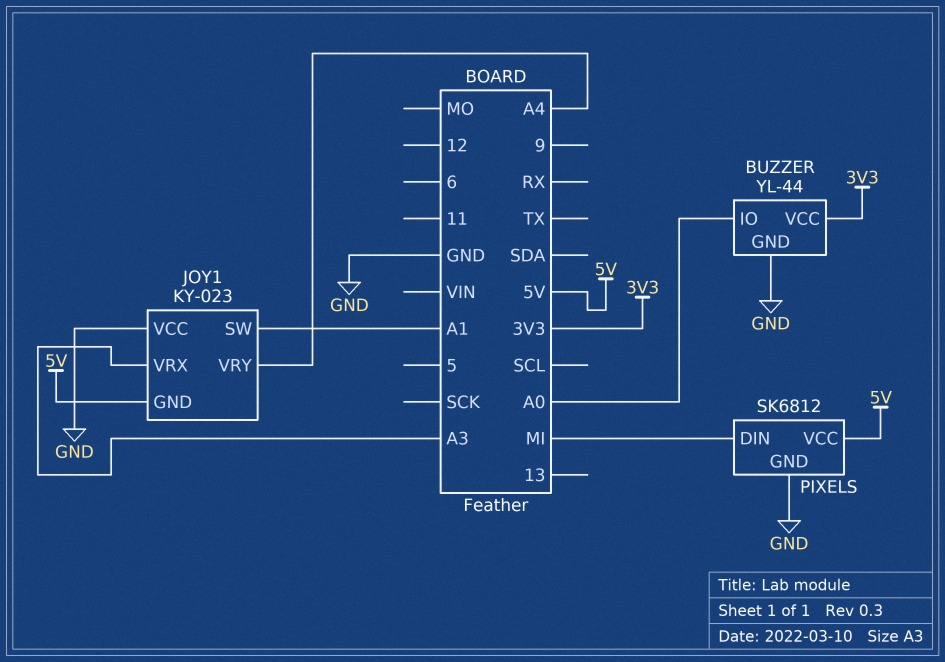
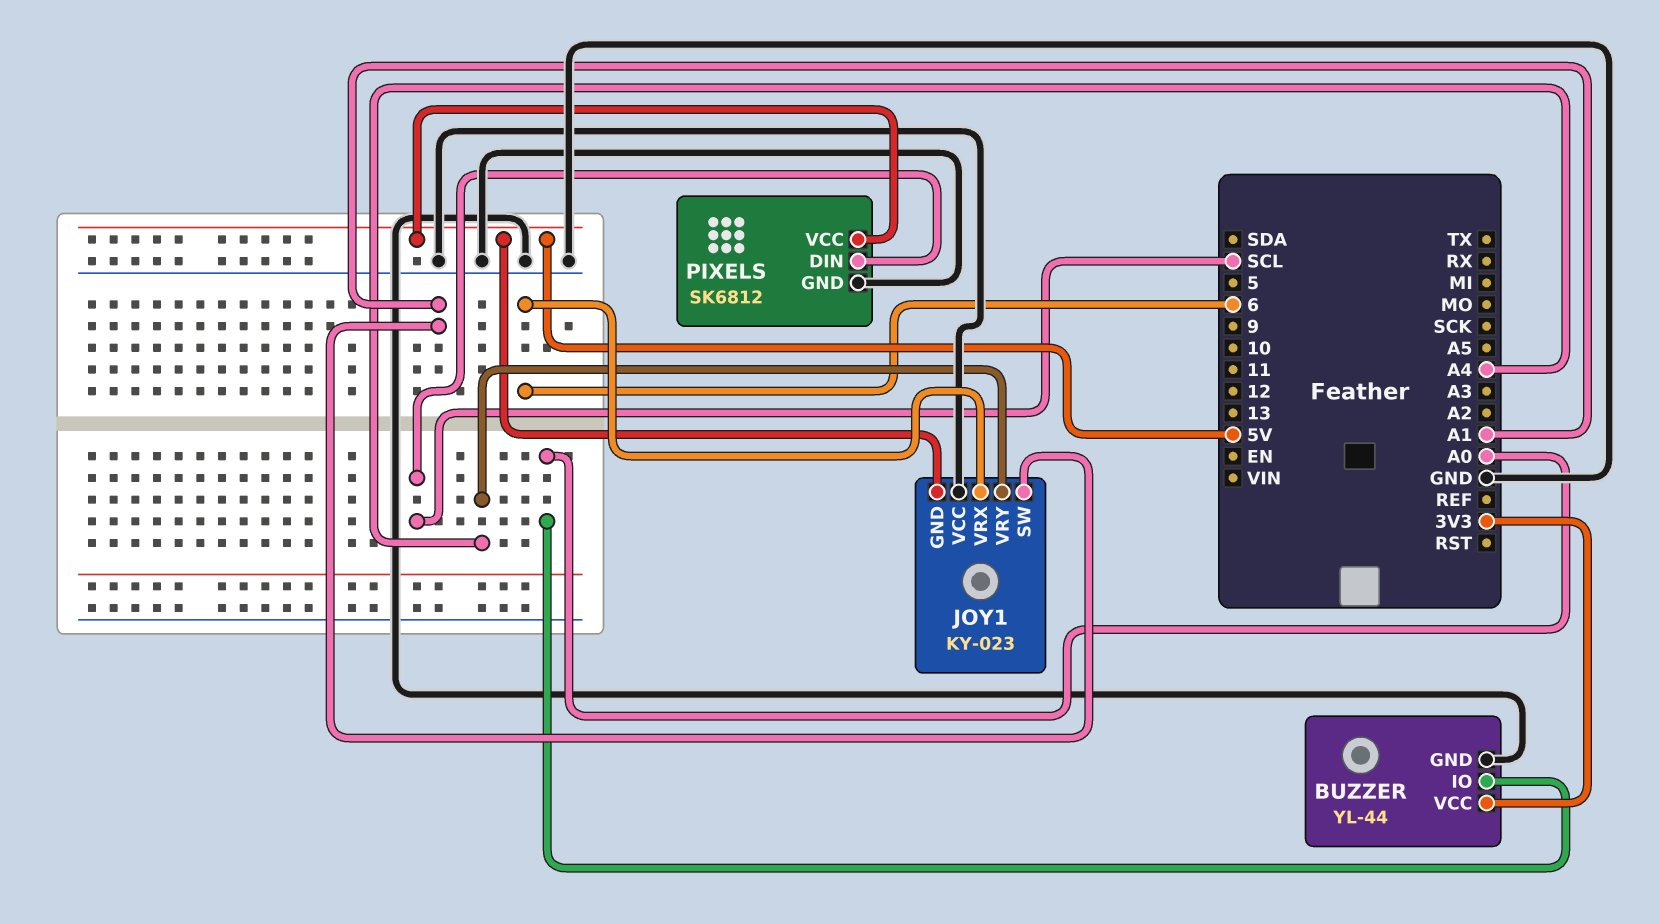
JOY1 pin VRX: A3 -> 6
PIXELS pin DIN: MI -> SCL

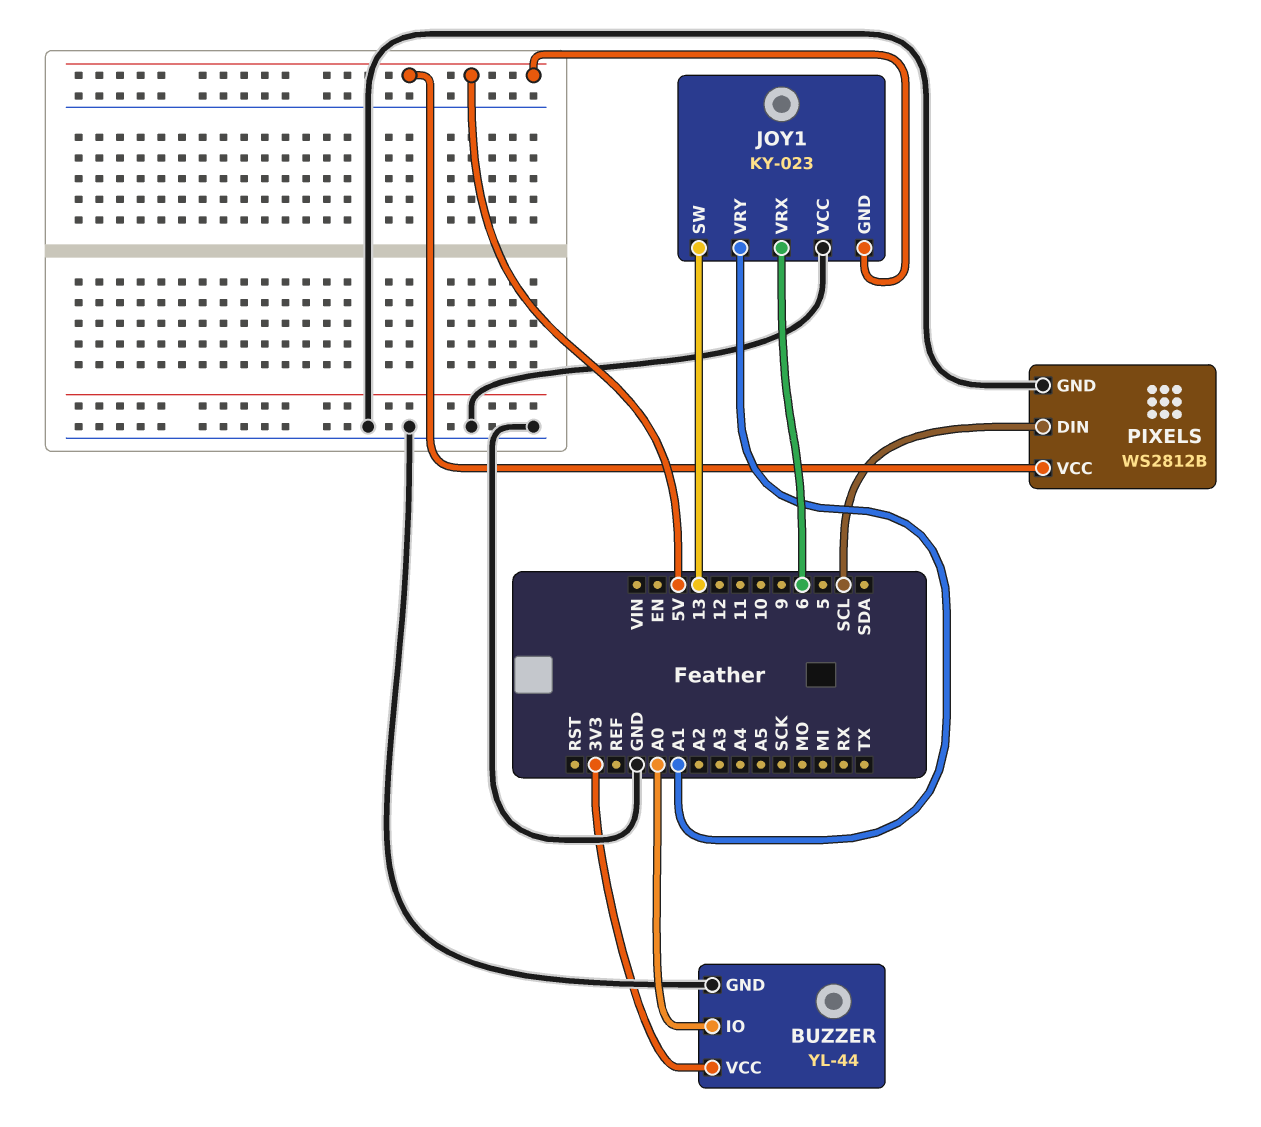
JOY1 pin SW: A1 -> 13
JOY1 pin VRY: A4 -> A1
PIXELS: SK6812 -> WS2812B

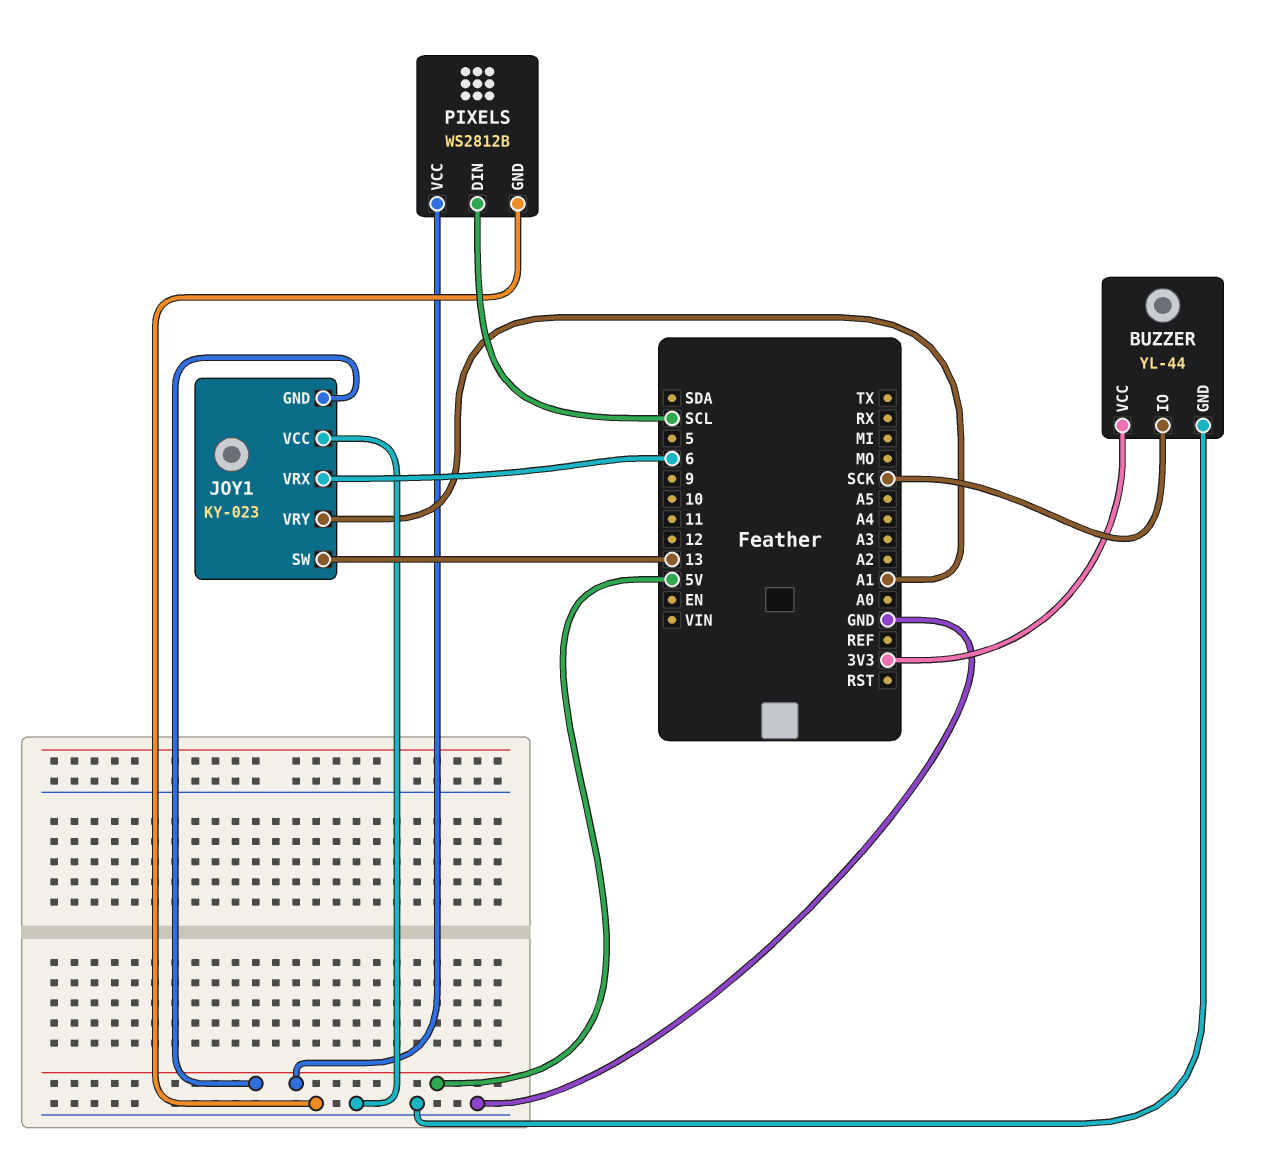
BUZZER pin IO: A0 -> SCK

